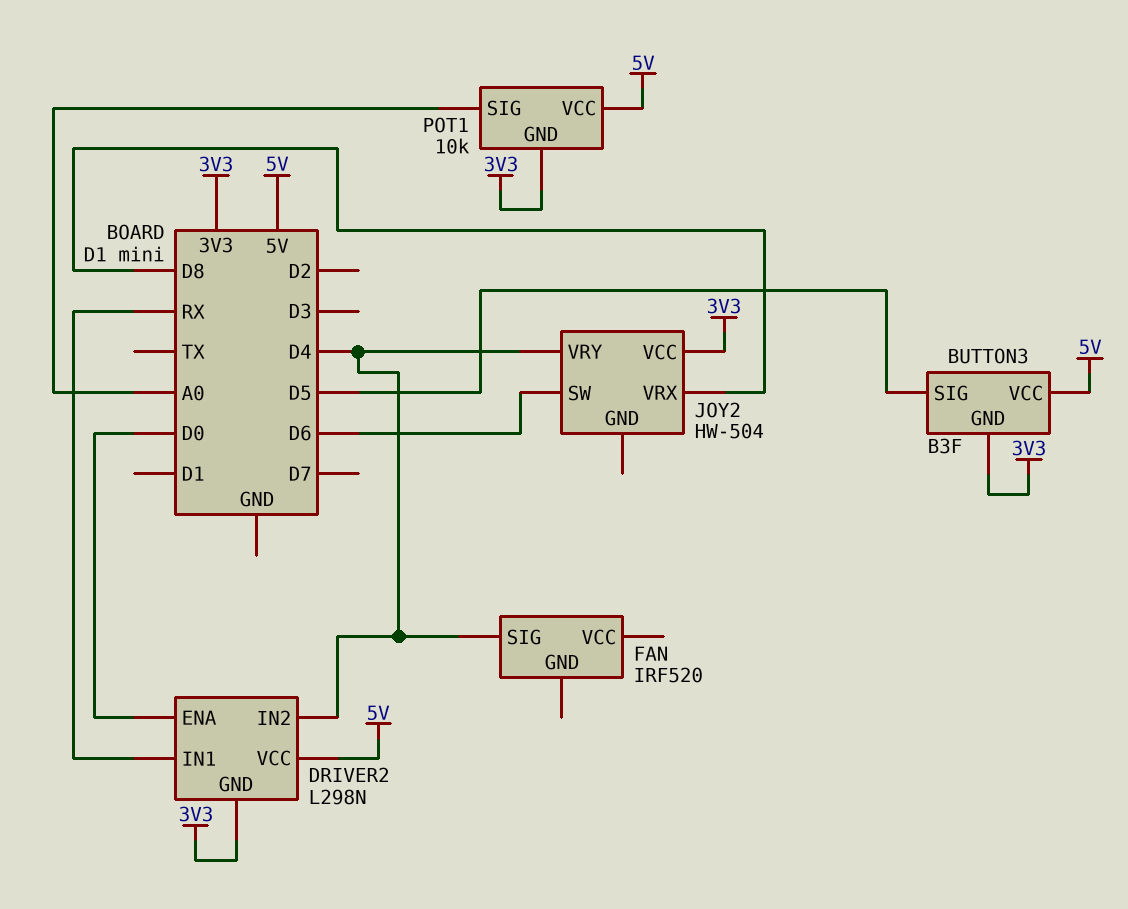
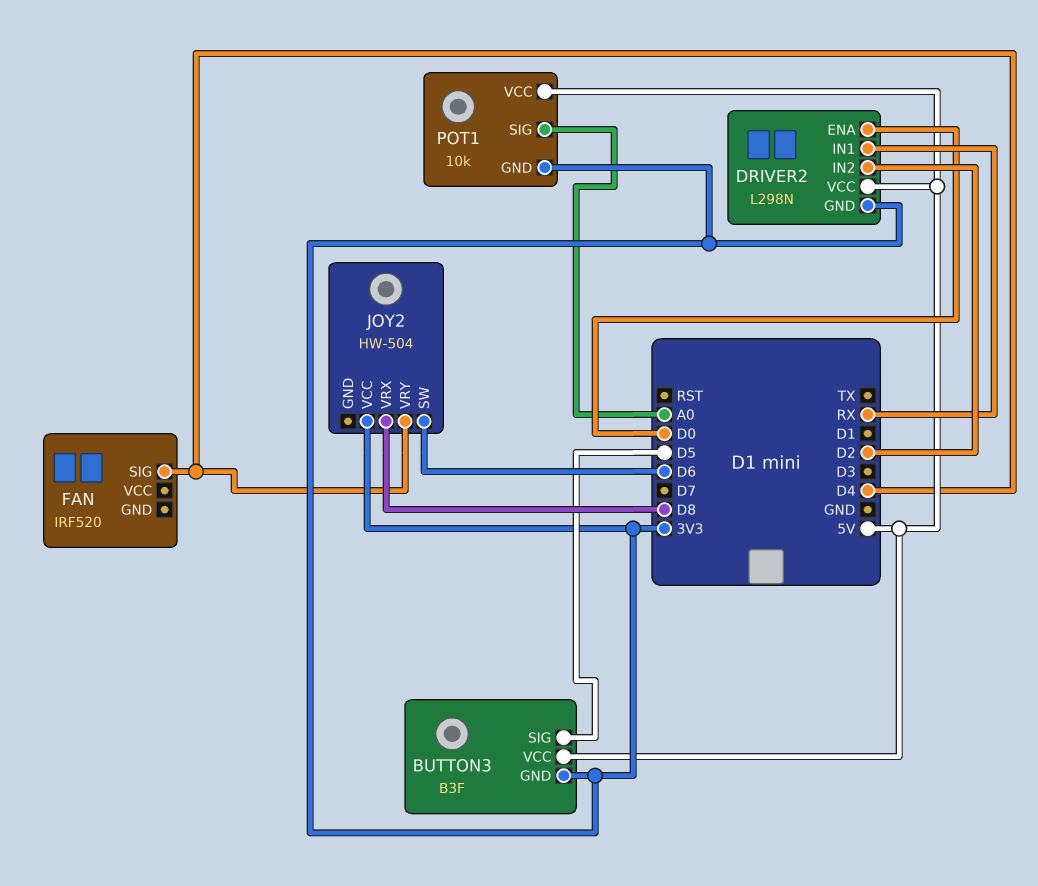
DRIVER2 pin IN2: D4 -> D2

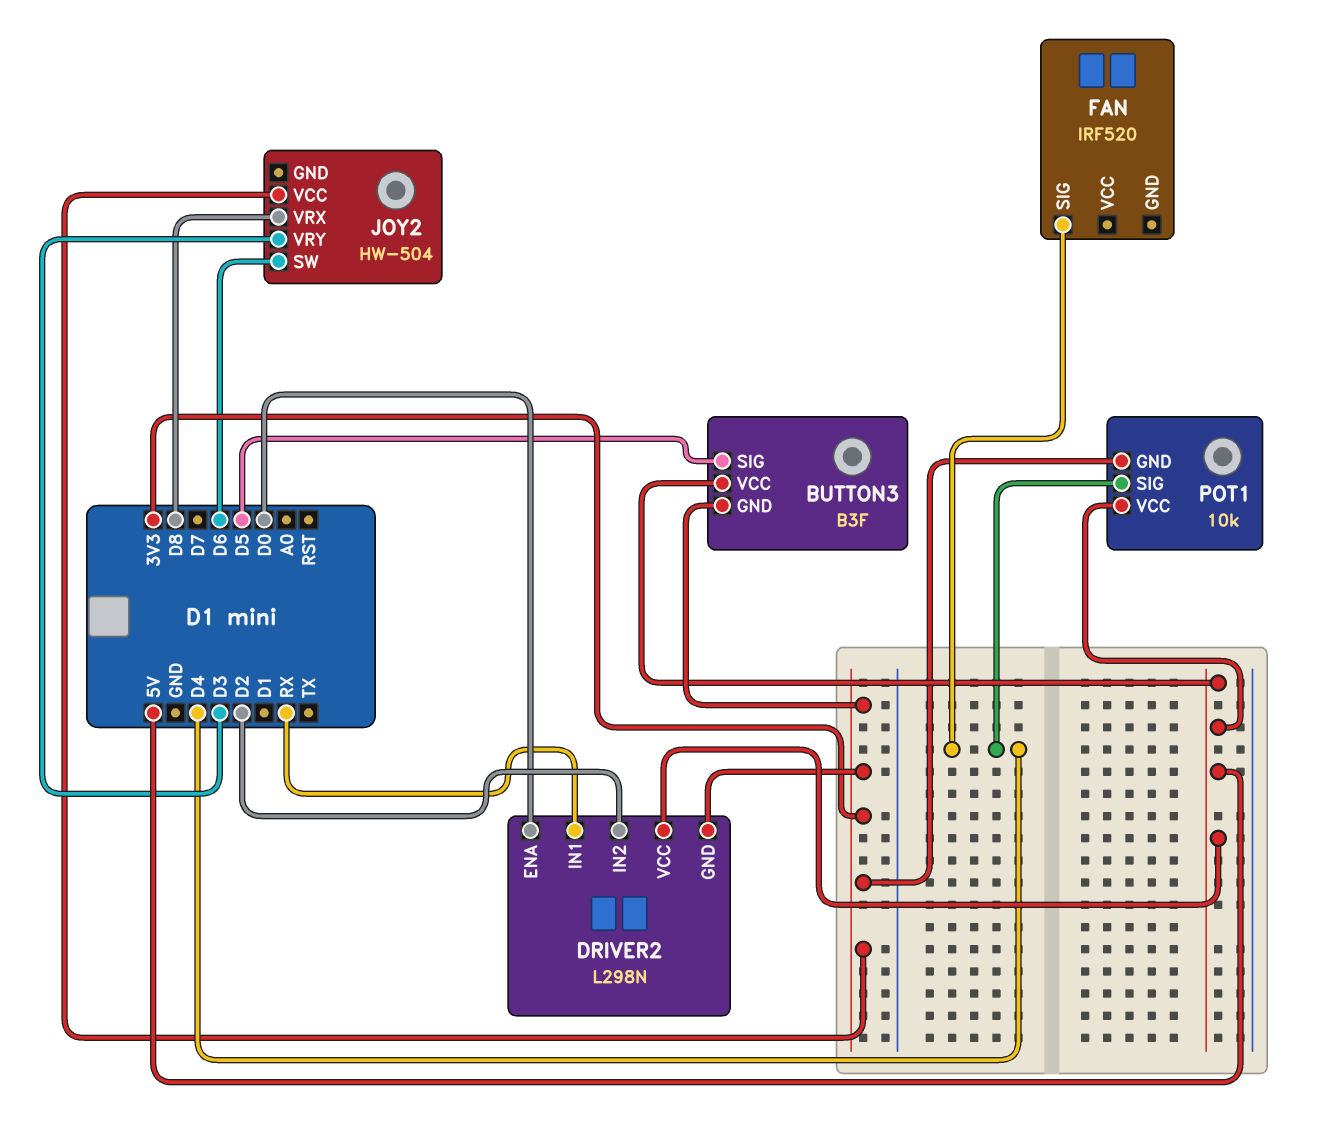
JOY2 pin VRY: D4 -> D3
POT1 pin SIG: A0 -> D4

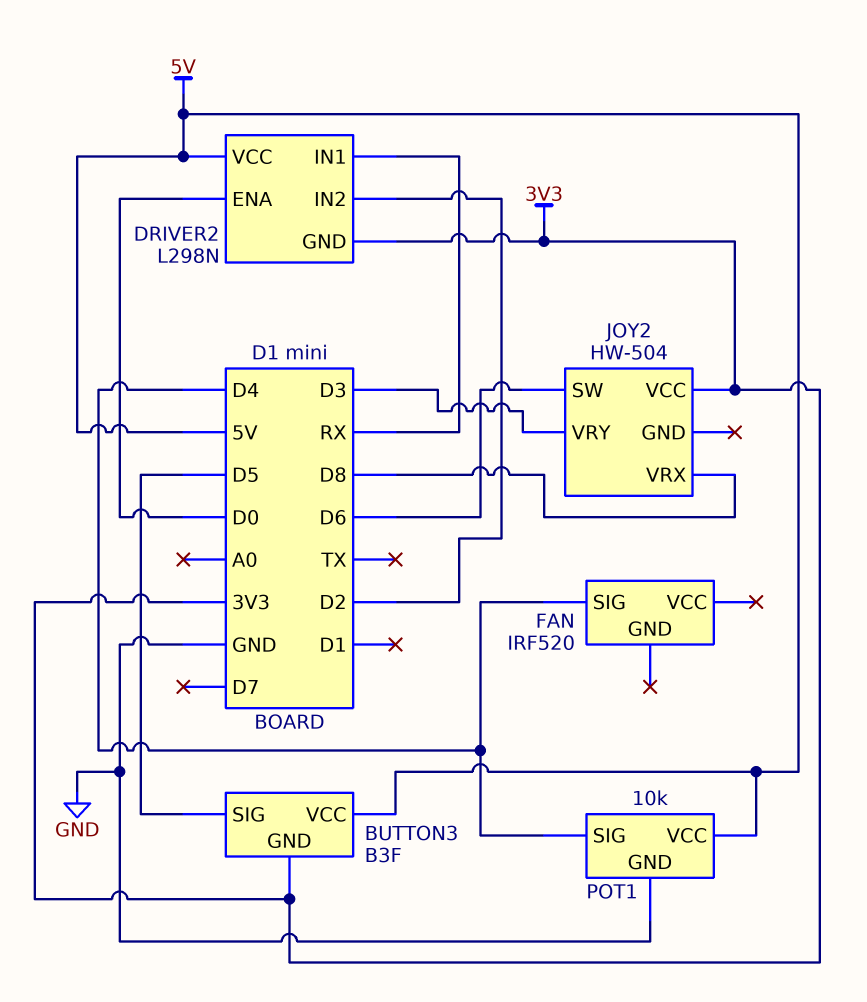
POT1 pin GND: 3V3 -> GND

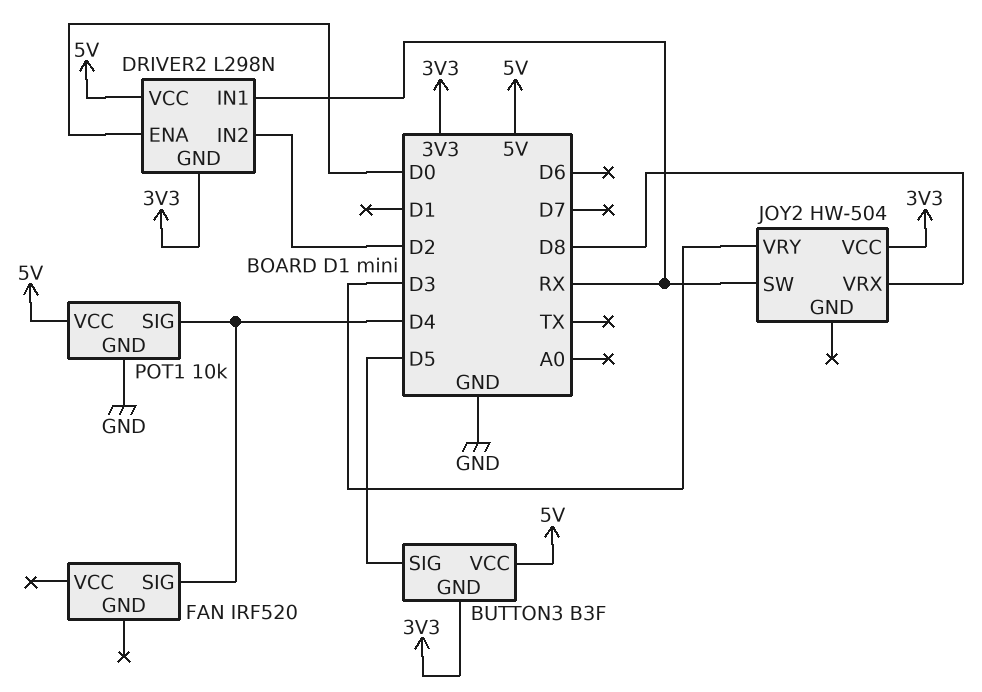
JOY2 pin SW: D6 -> RX

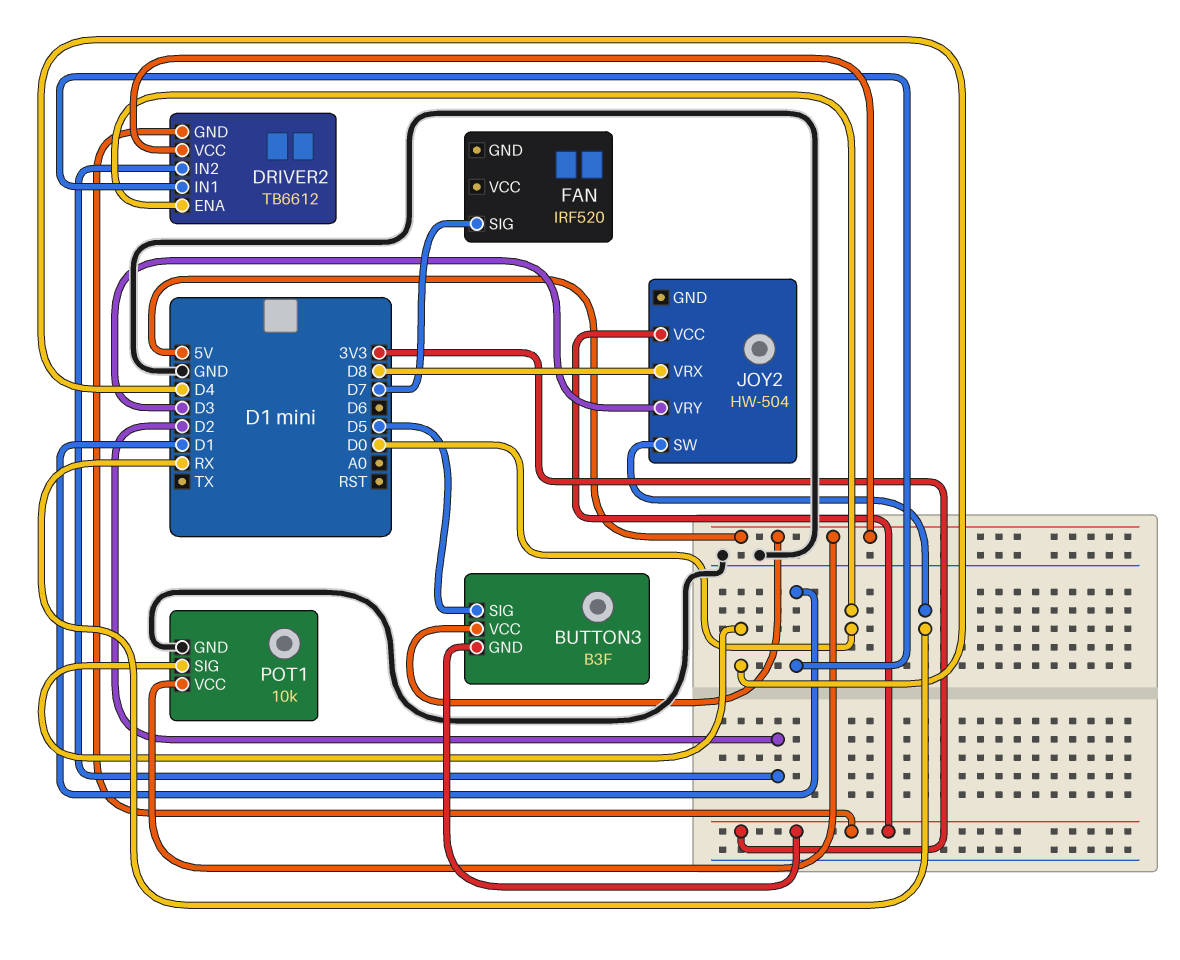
DRIVER2: L298N -> TB6612
DRIVER2 pin IN1: RX -> D1
FAN pin SIG: D4 -> D7

